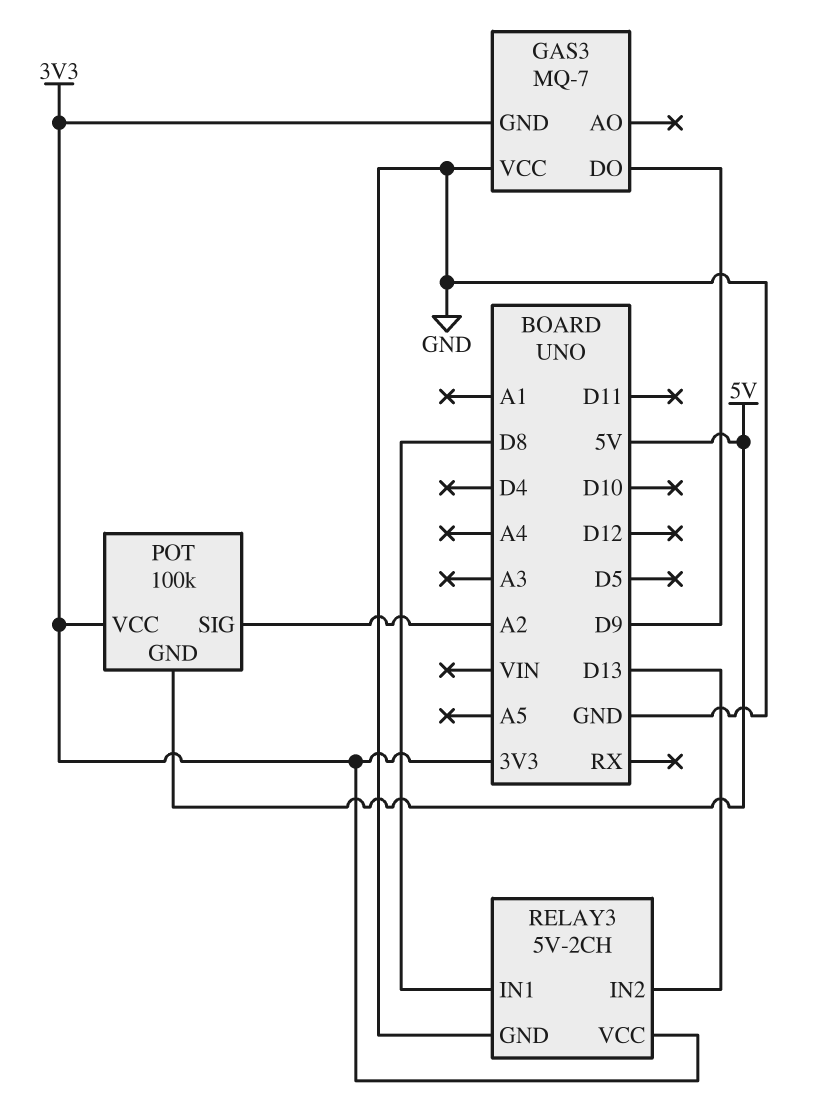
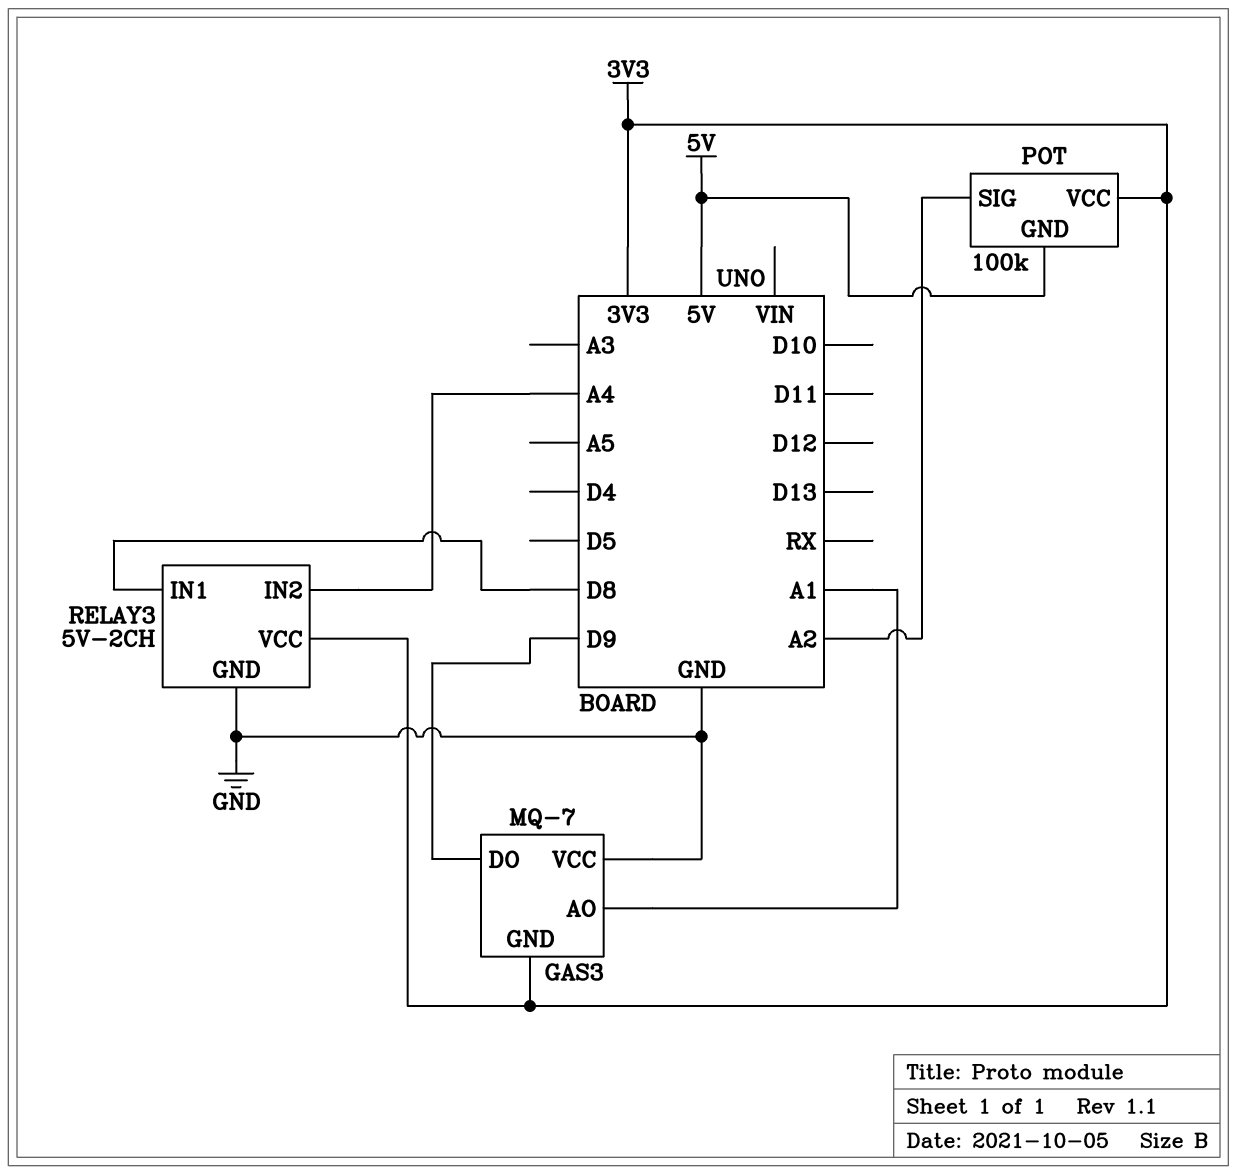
GAS3 pin AO: none -> A1
RELAY3 pin IN2: D13 -> A4

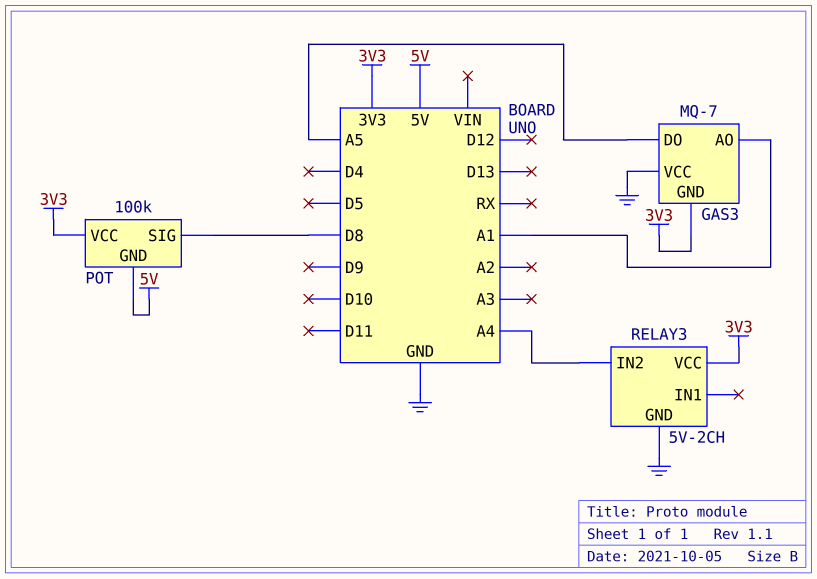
GAS3 pin DO: D9 -> A5
POT pin SIG: A2 -> D8
RELAY3 pin IN1: D8 -> none

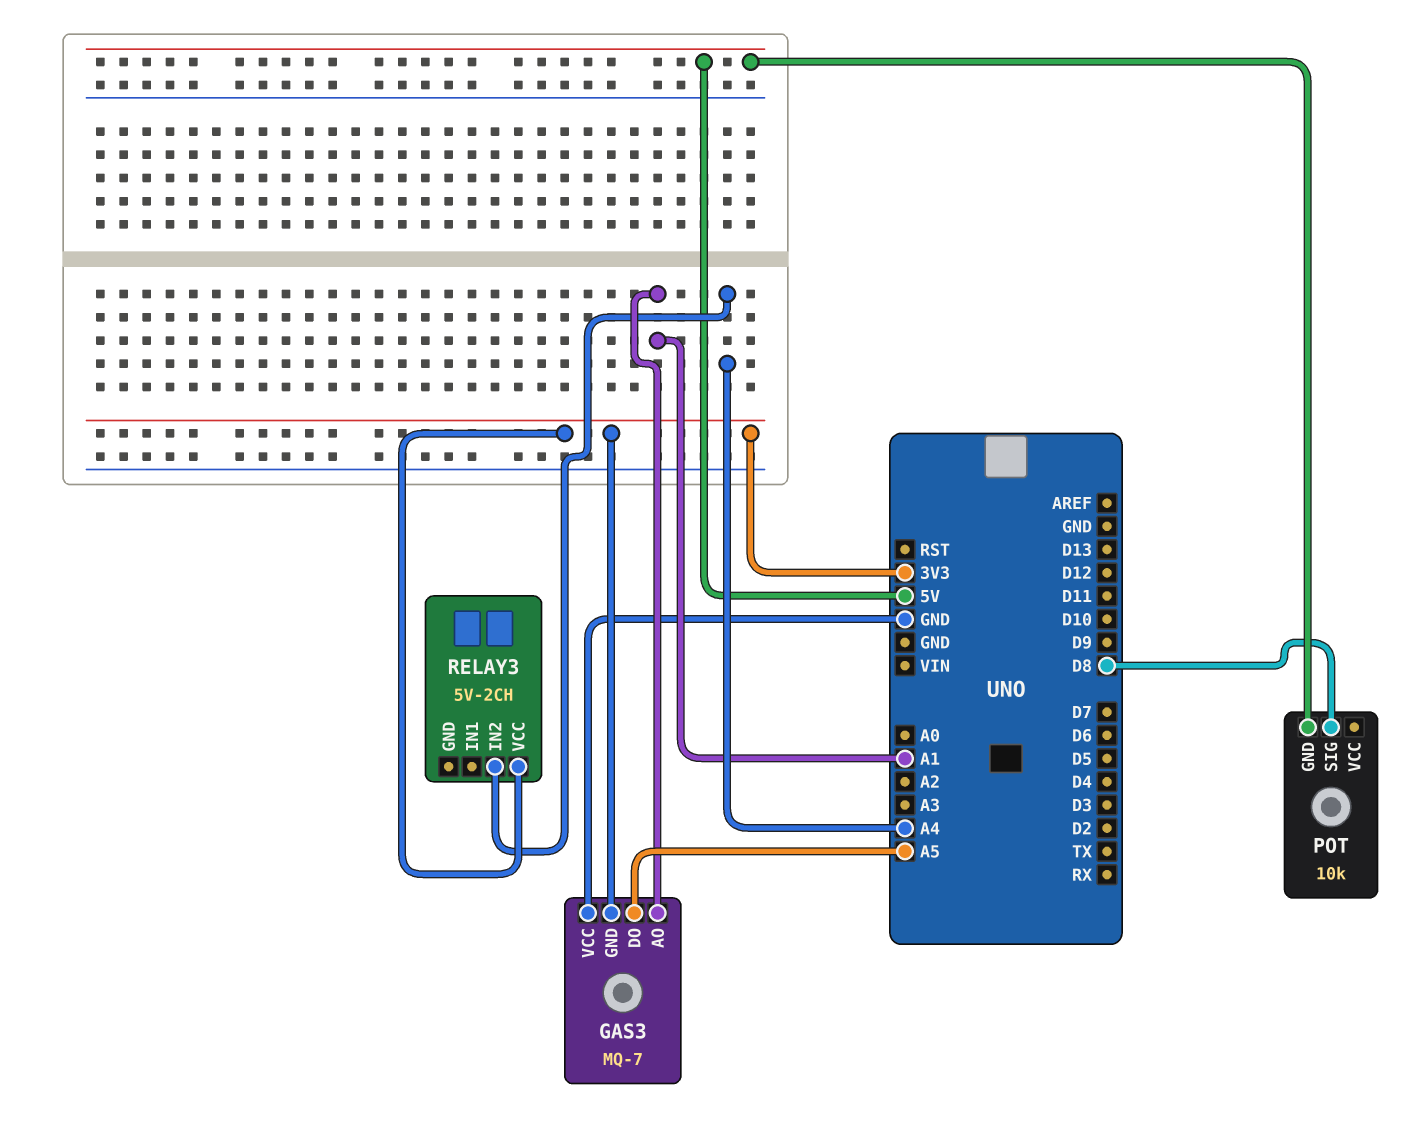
POT: 100k -> 10k
POT pin VCC: 3V3 -> none
RELAY3 pin GND: GND -> none

